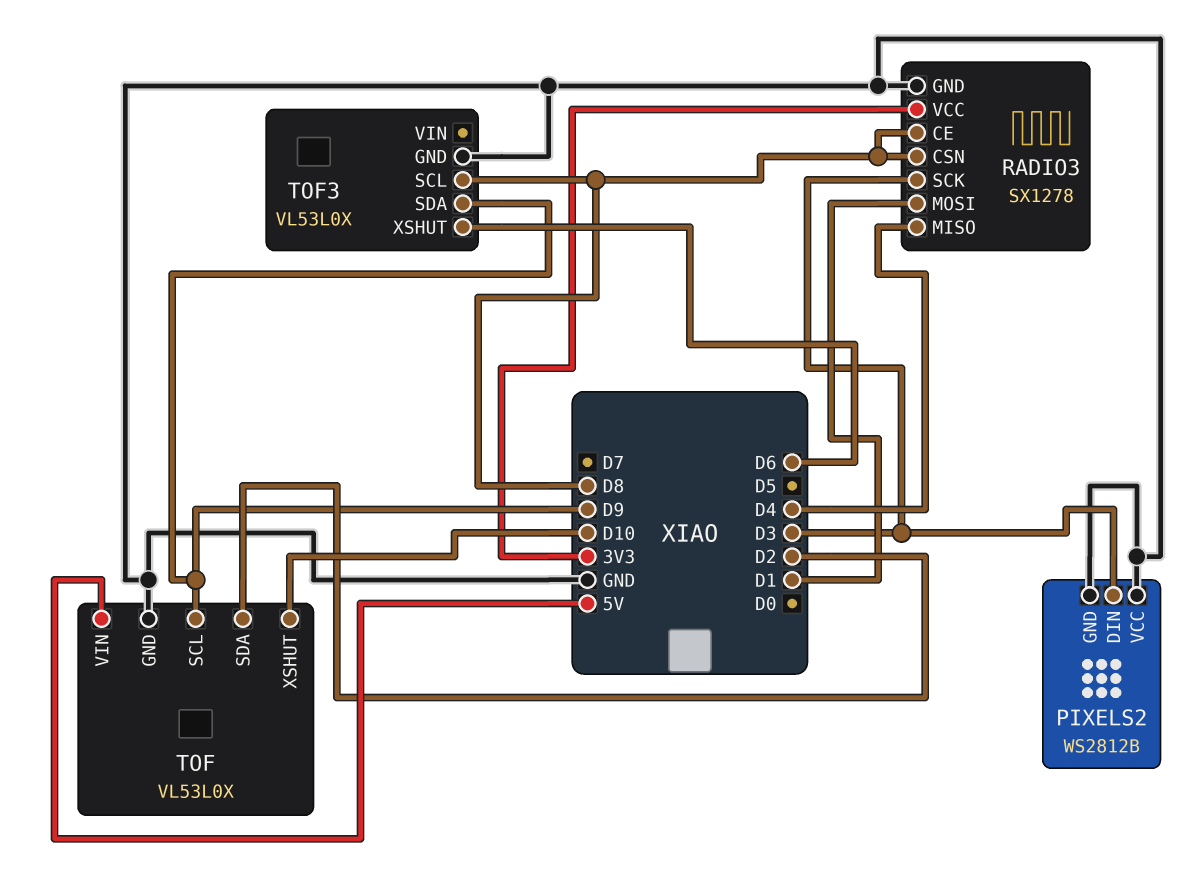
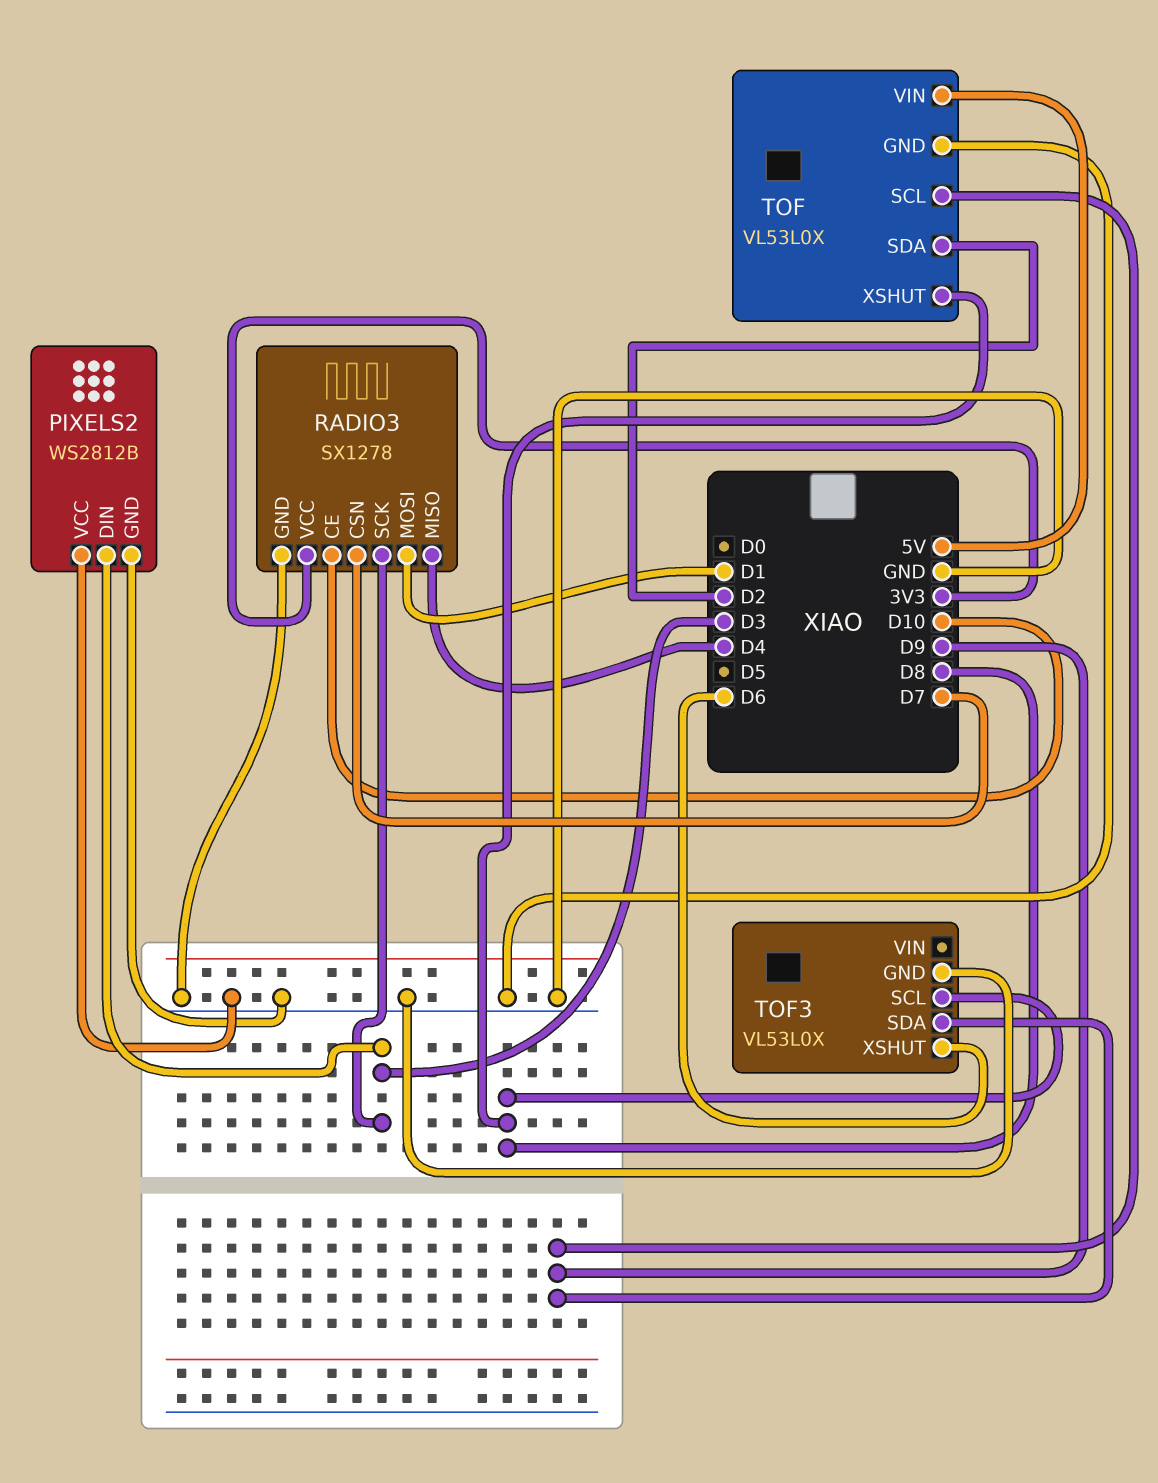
RADIO3 pin CE: D8 -> D10
RADIO3 pin CSN: D8 -> D7
TOF pin XSHUT: D10 -> D8

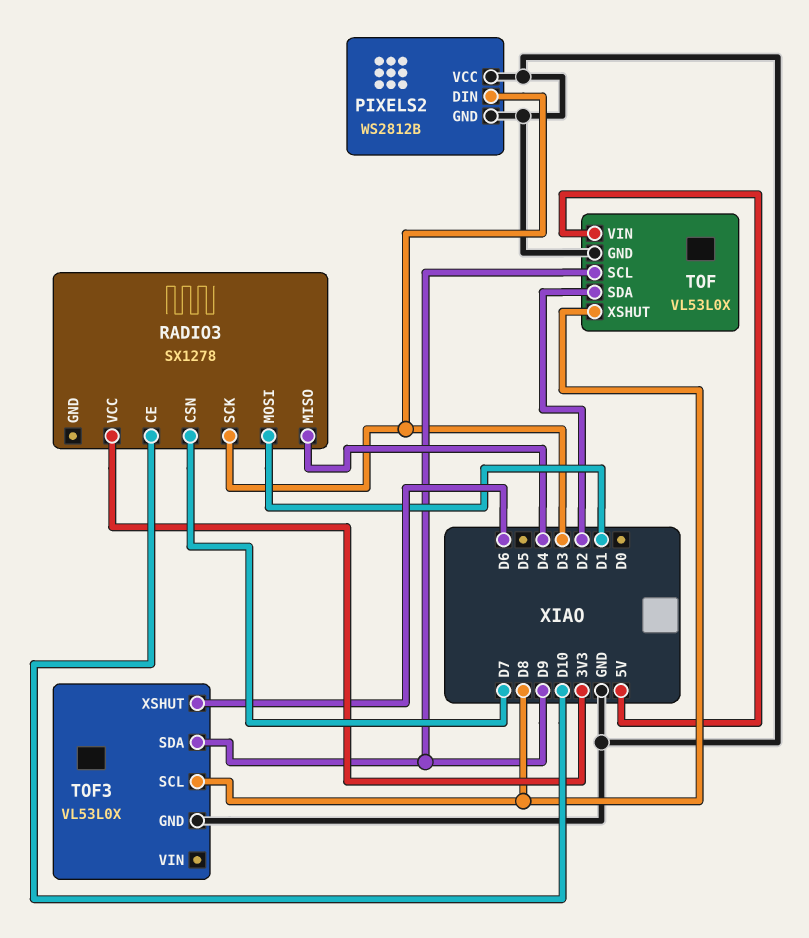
RADIO3 pin GND: GND -> none

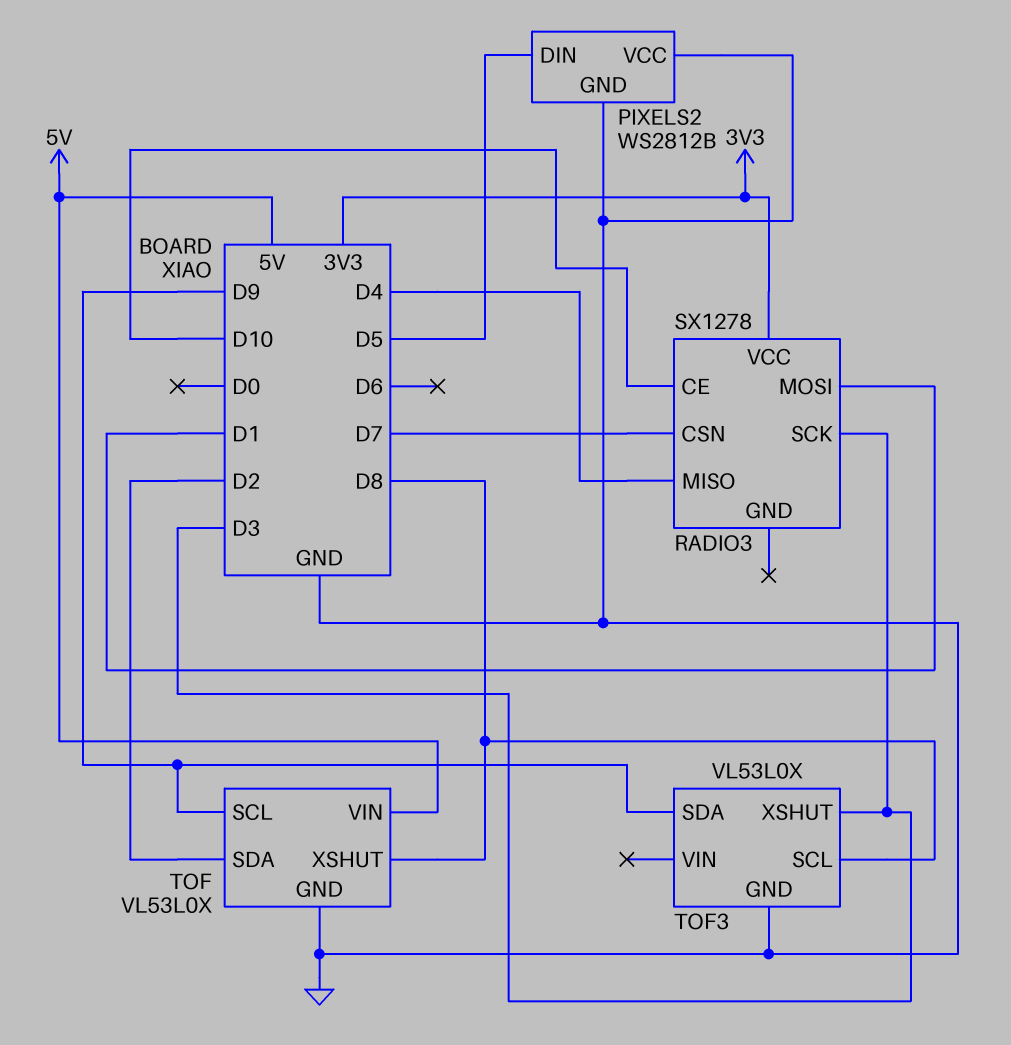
PIXELS2 pin DIN: D3 -> D5
TOF3 pin XSHUT: D6 -> D3

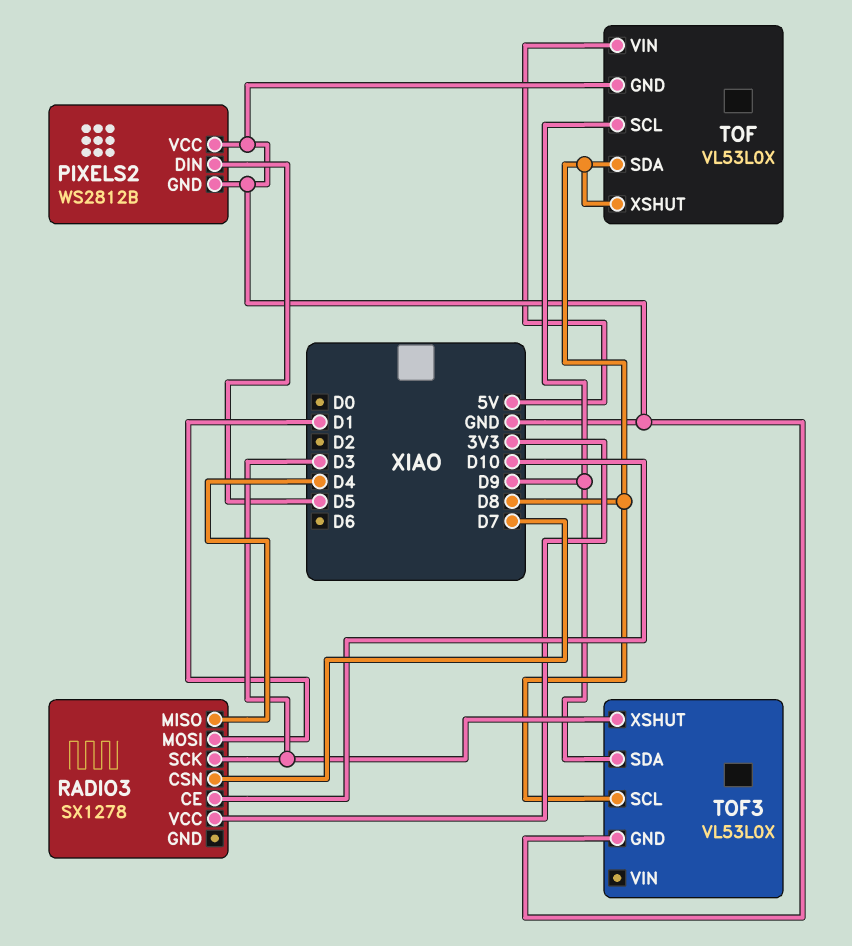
TOF pin SDA: D2 -> D8

